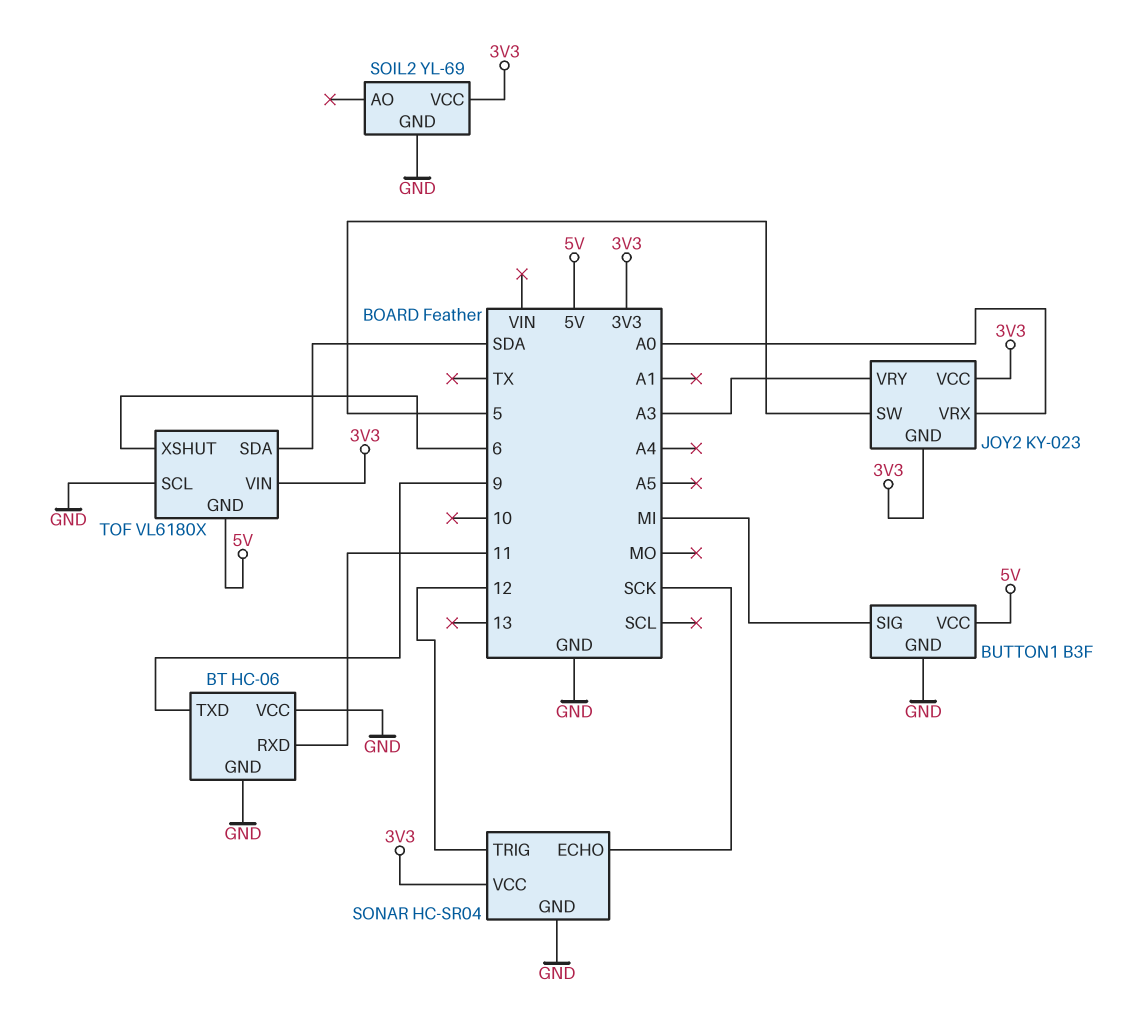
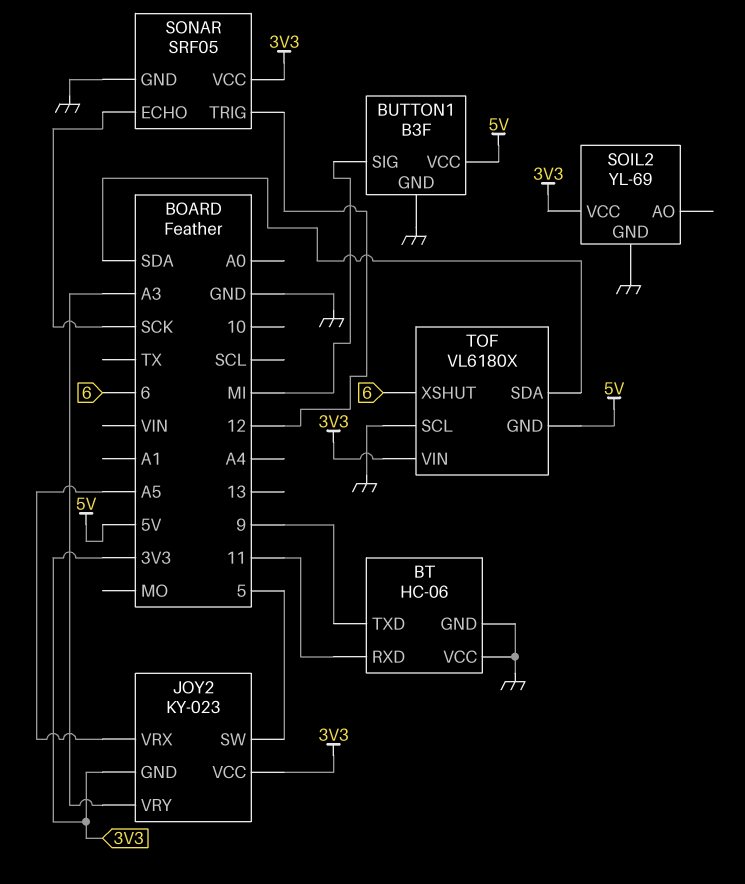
JOY2 pin VRX: A0 -> A5
SONAR: HC-SR04 -> SRF05

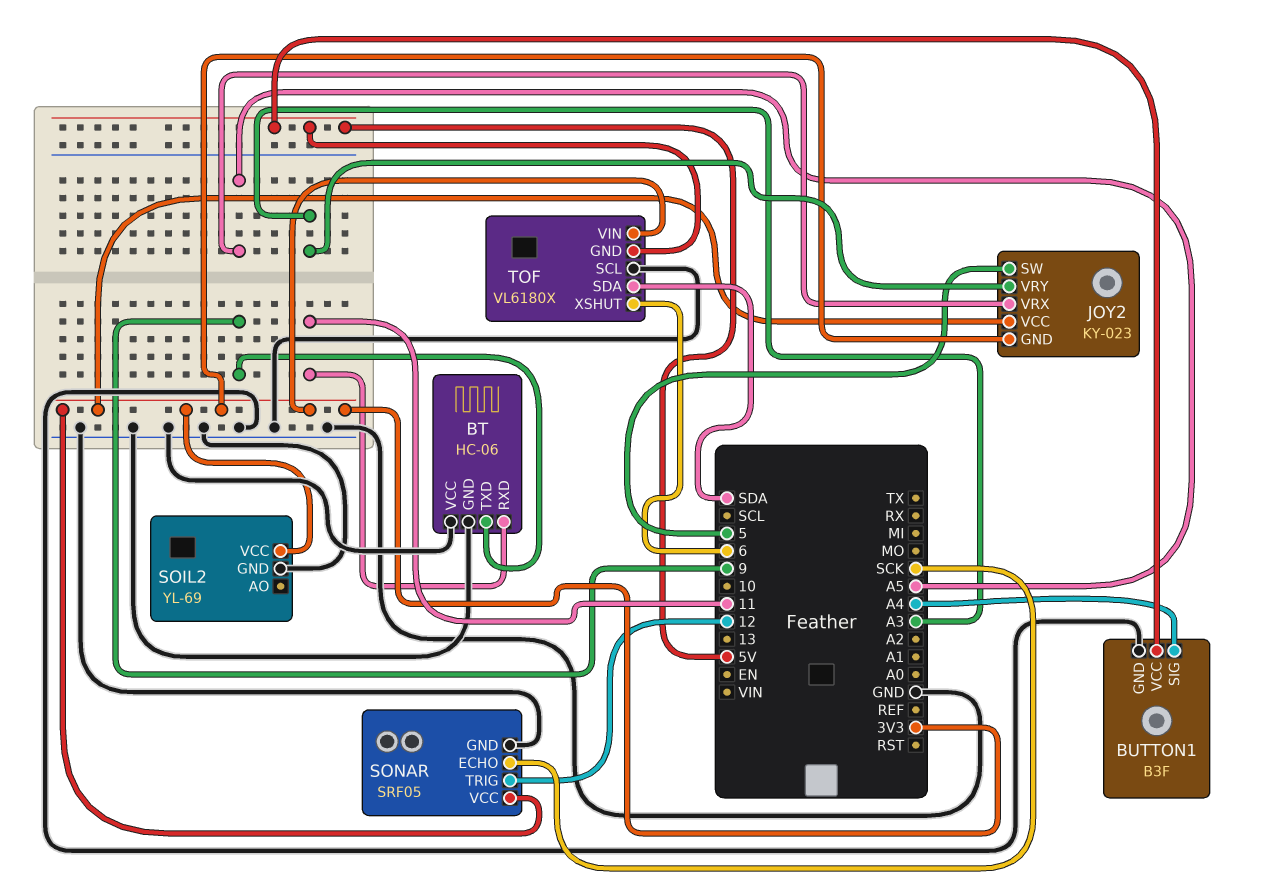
BUTTON1 pin SIG: MI -> A4

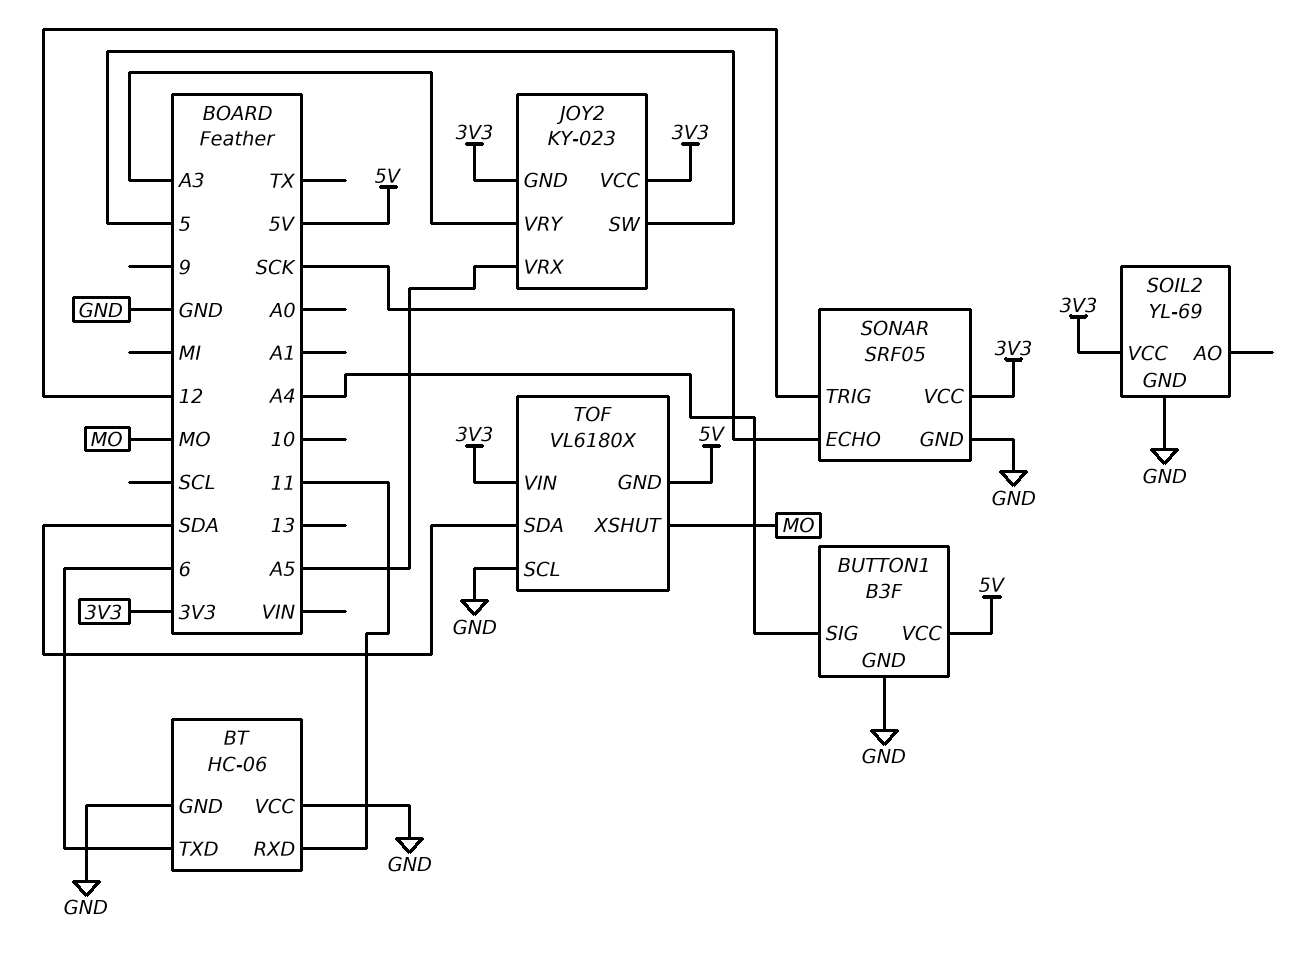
BT pin TXD: 9 -> 6
TOF pin XSHUT: 6 -> MO

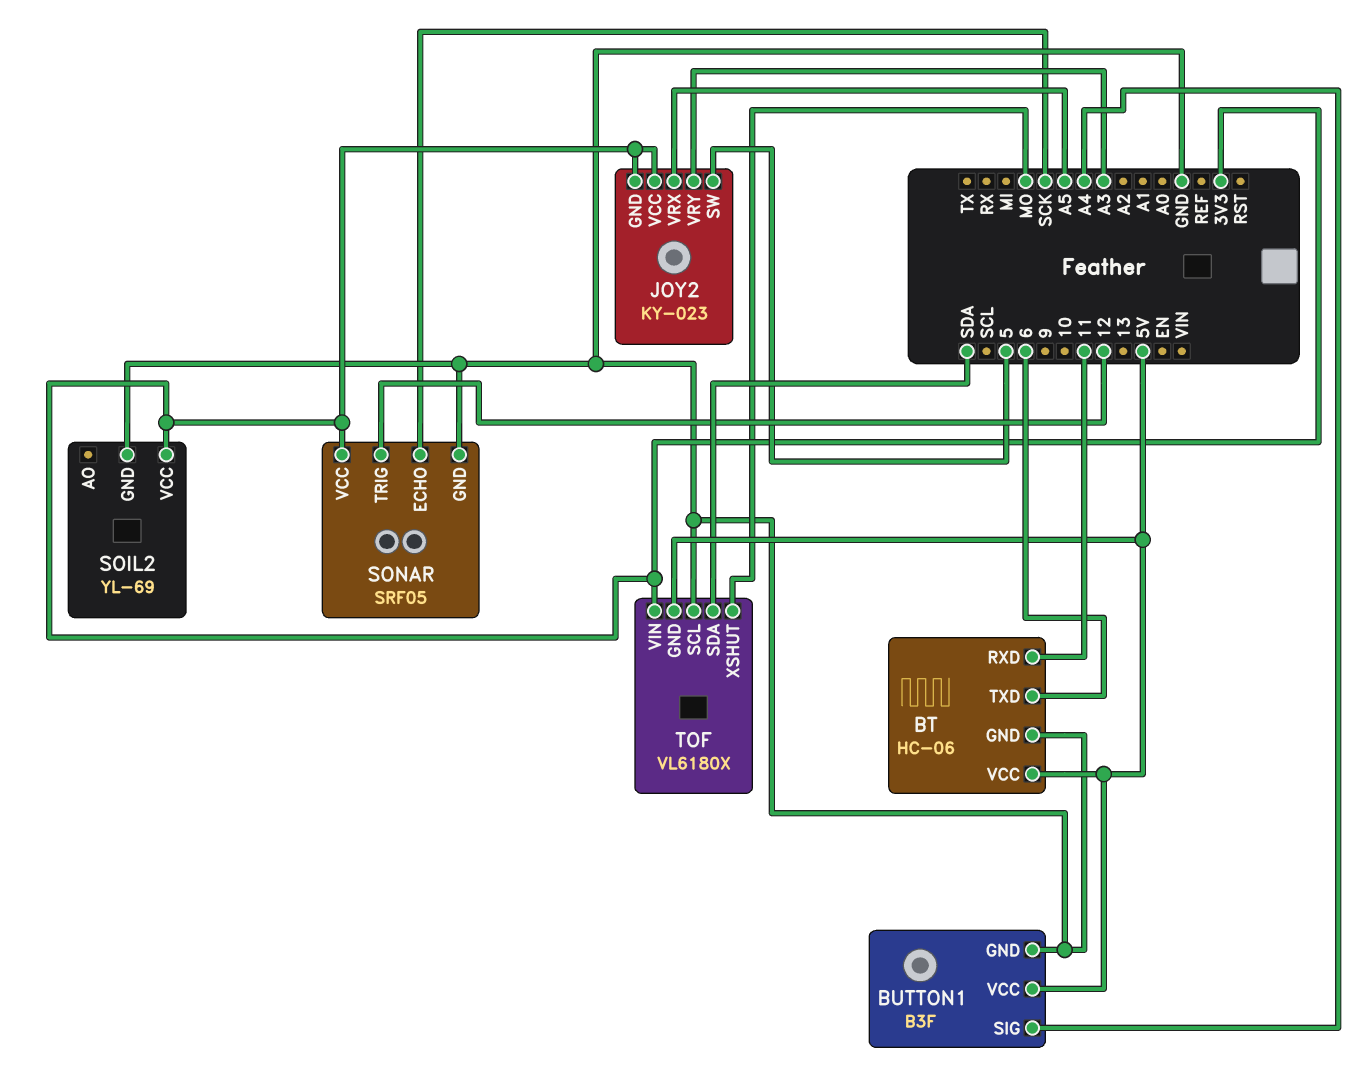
BT pin VCC: GND -> 5V

